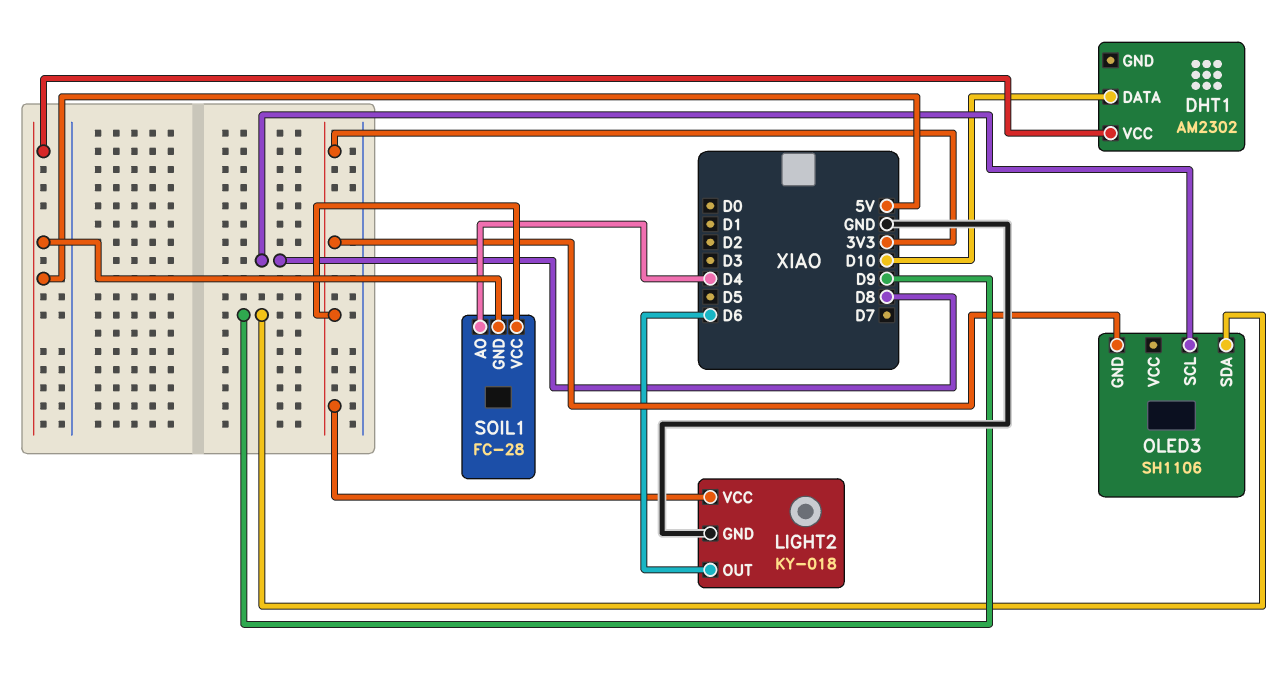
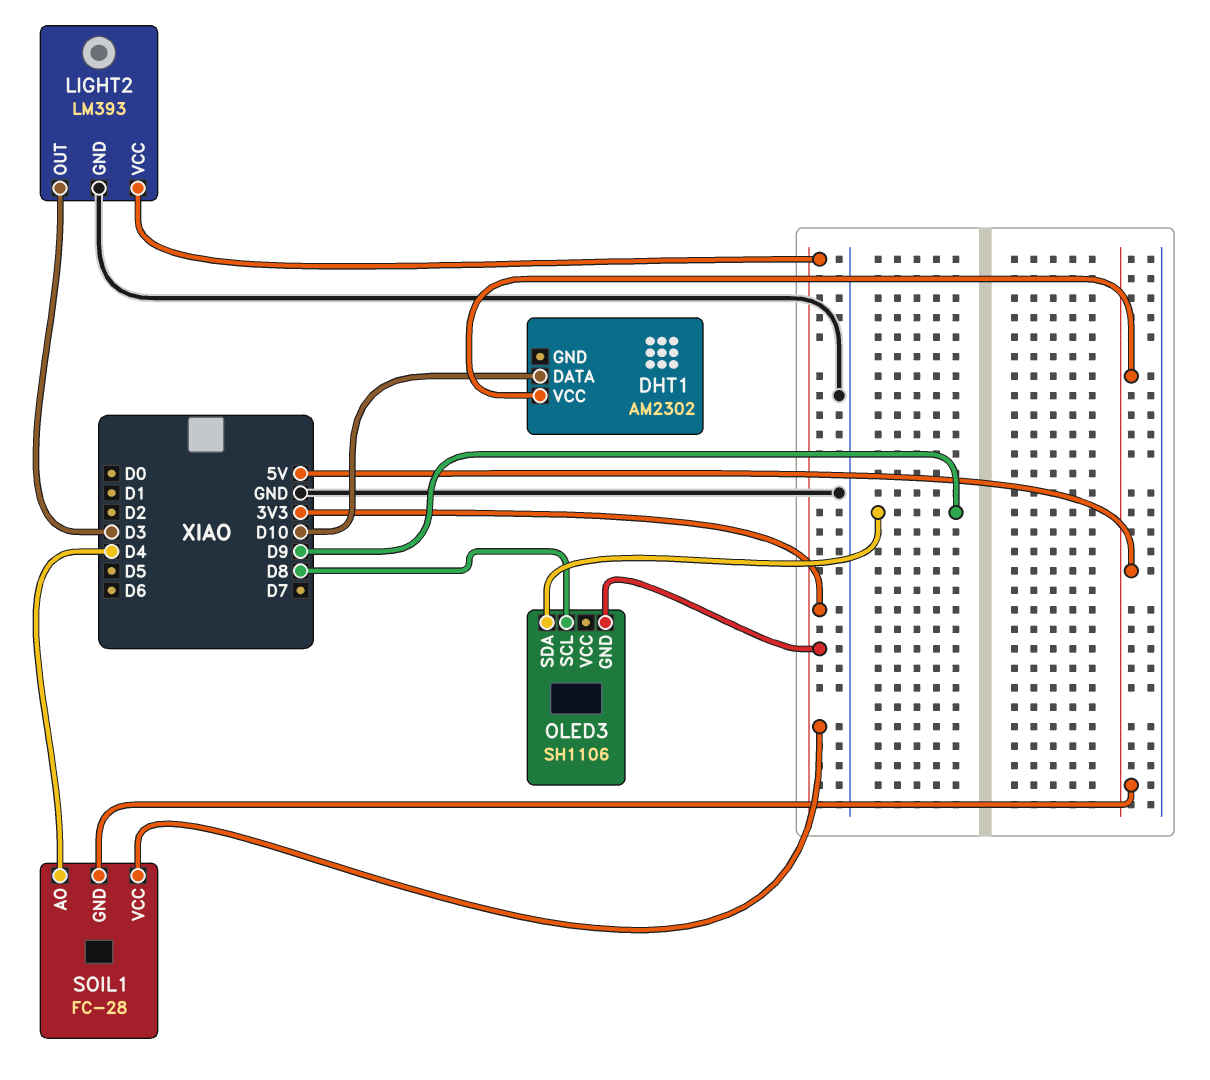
LIGHT2: KY-018 -> LM393
LIGHT2 pin OUT: D6 -> D3

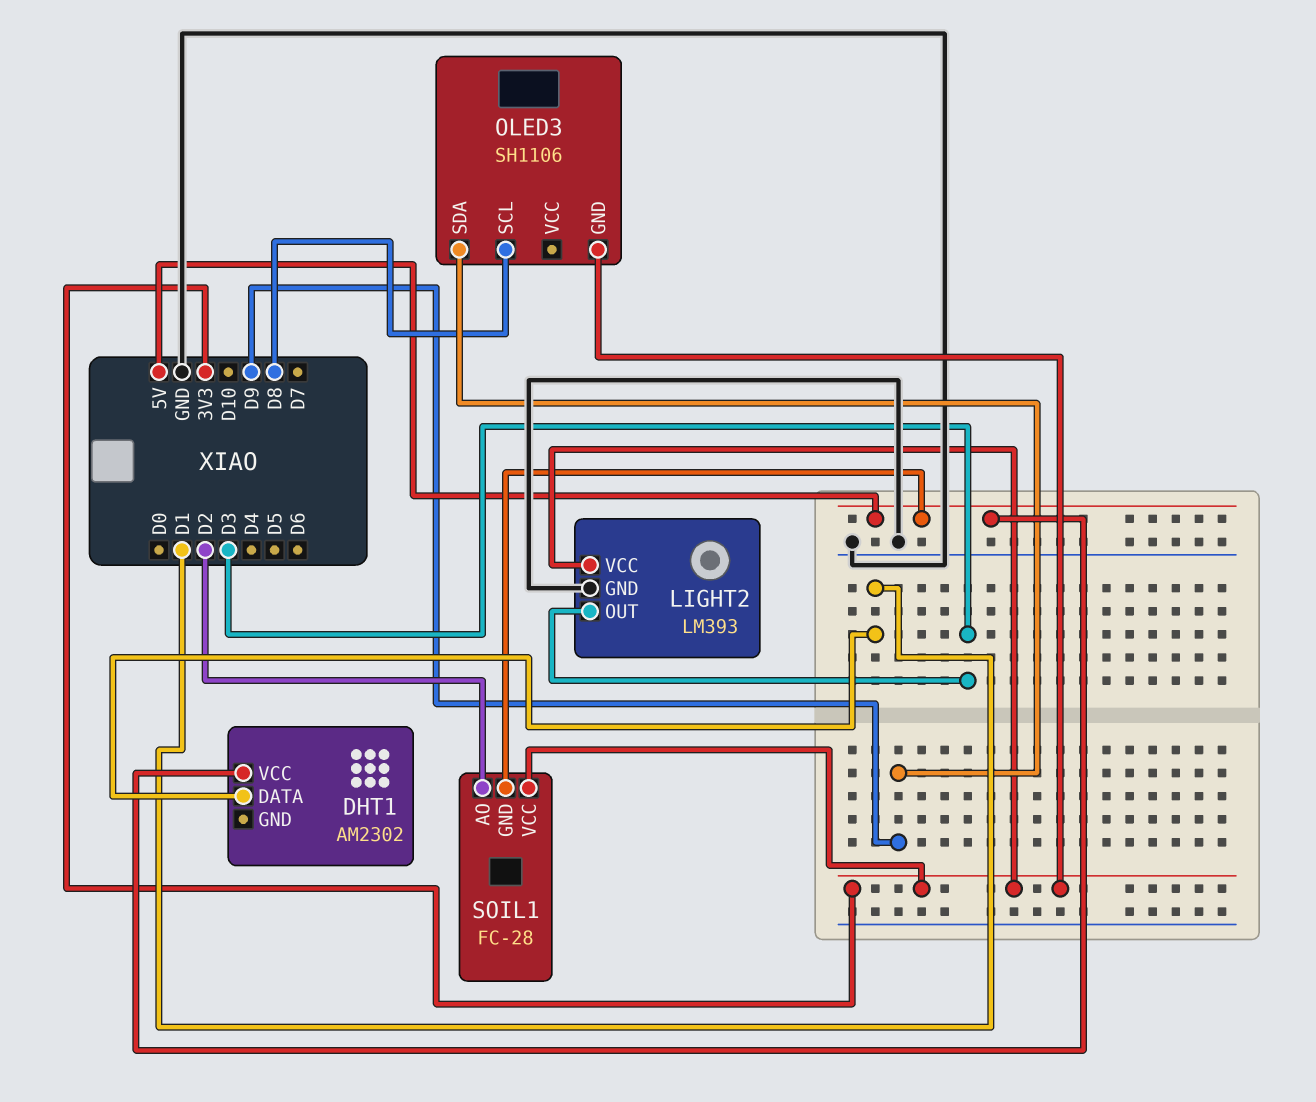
DHT1 pin DATA: D10 -> D1
SOIL1 pin AO: D4 -> D2

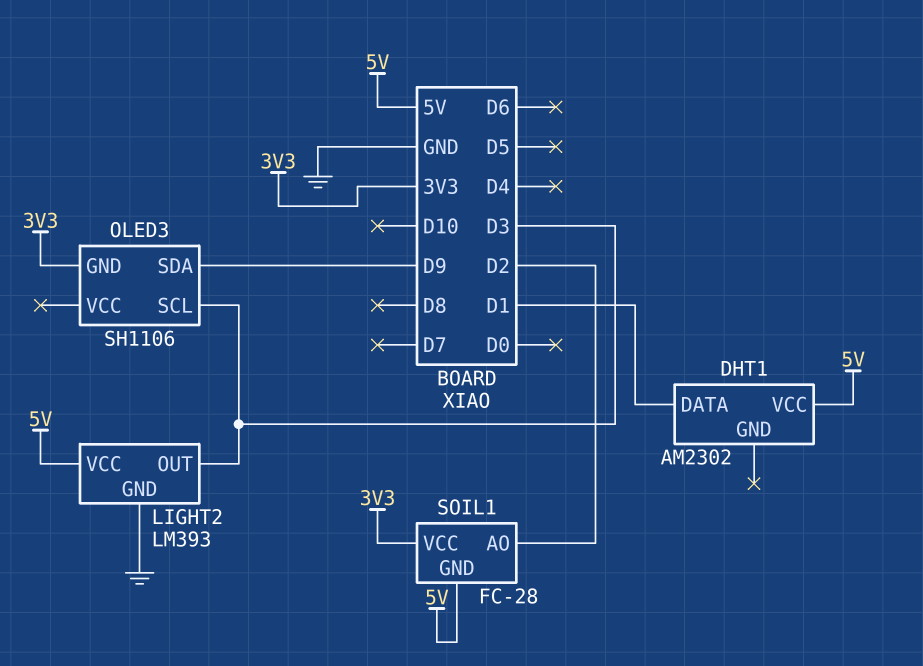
LIGHT2 pin VCC: 3V3 -> 5V
OLED3 pin SCL: D8 -> D3

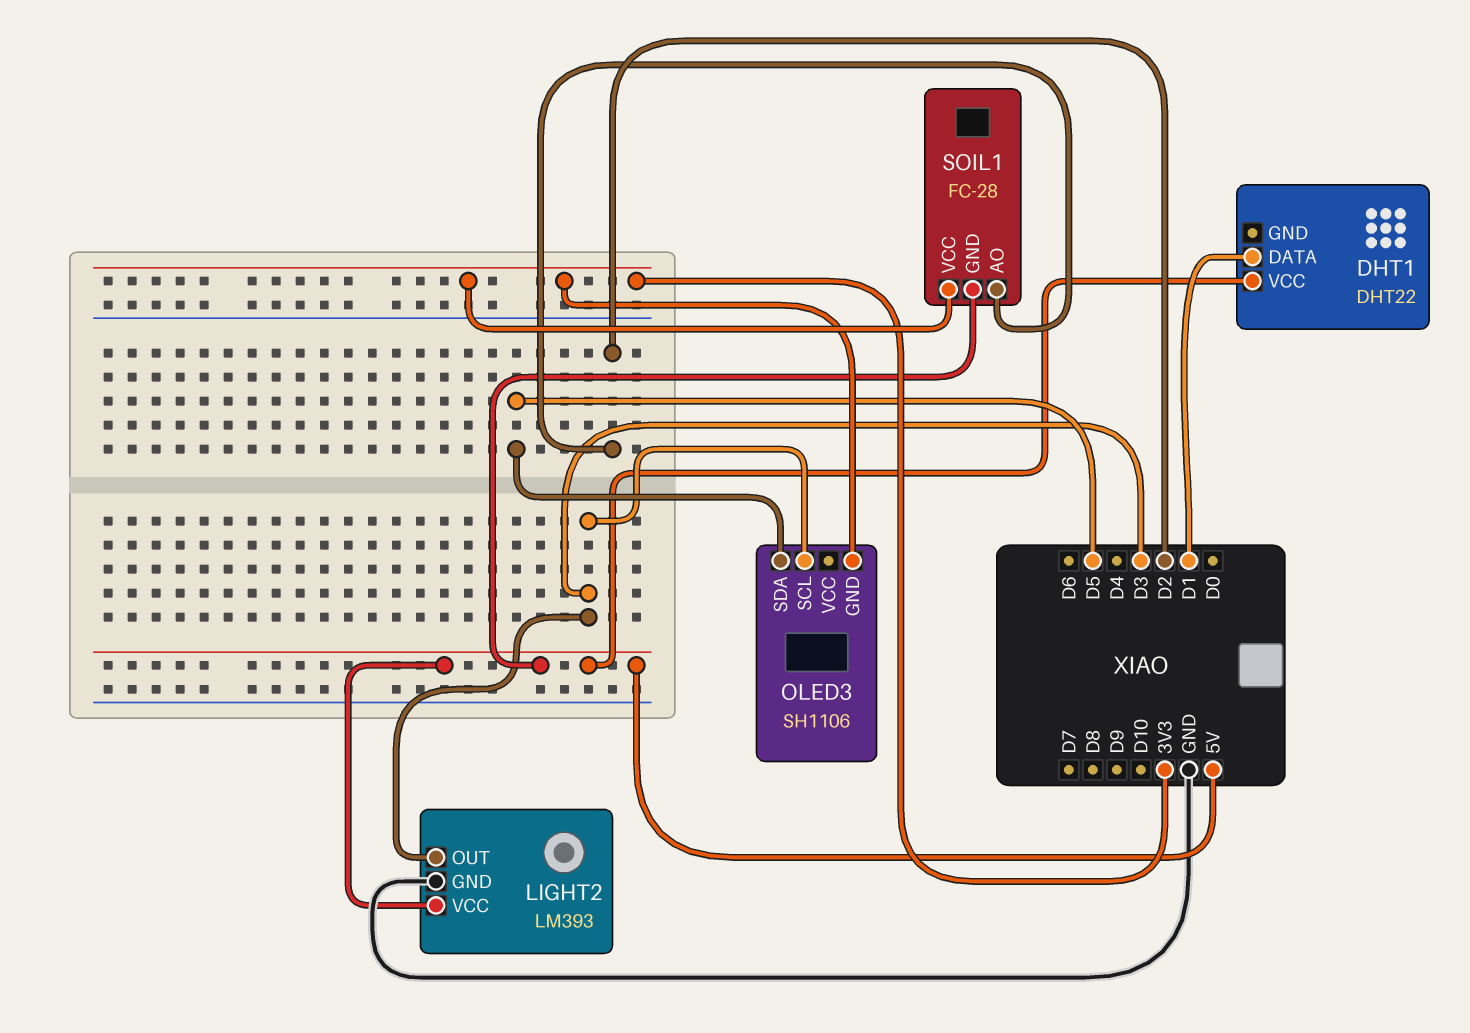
DHT1: AM2302 -> DHT22
OLED3 pin SDA: D9 -> D5

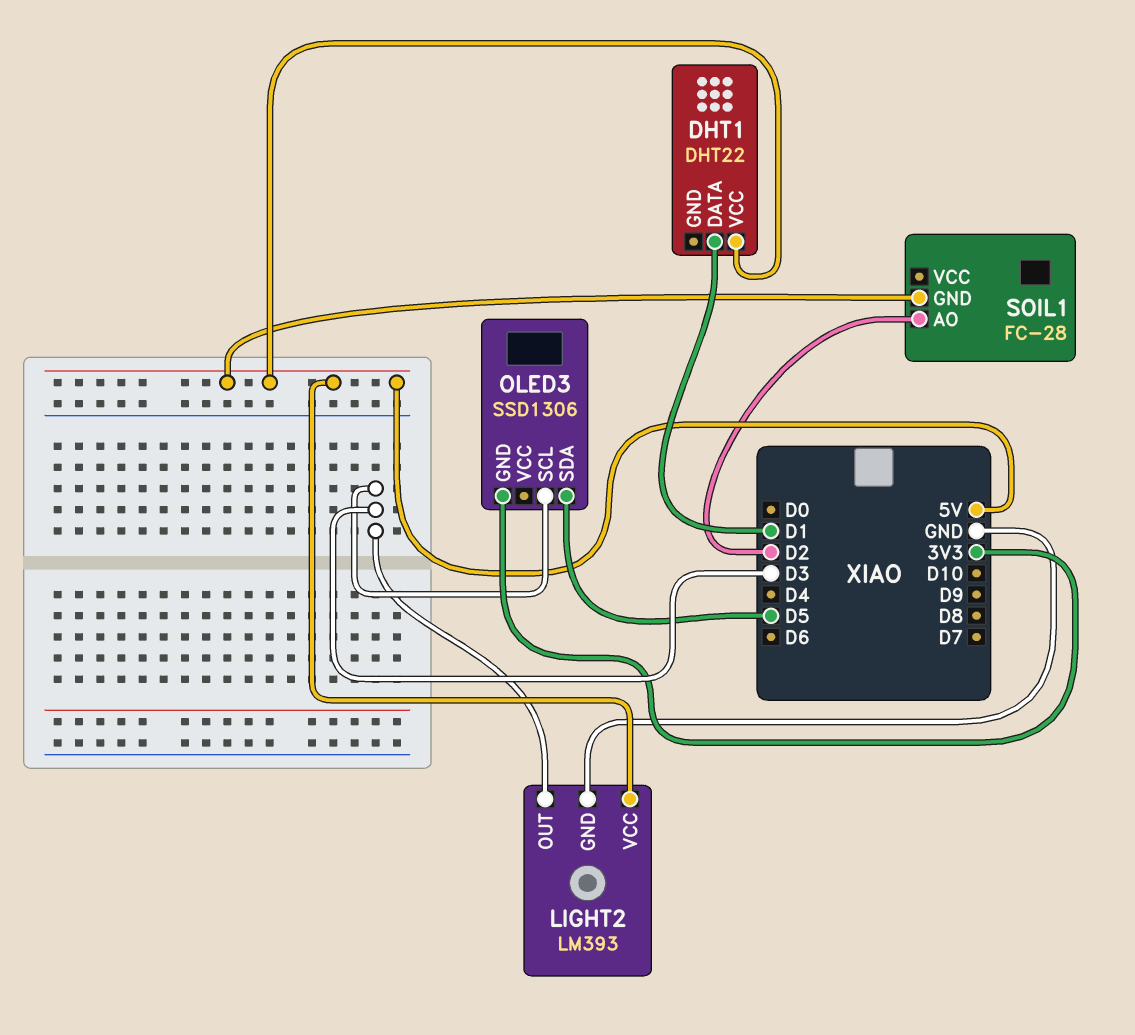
OLED3: SH1106 -> SSD1306
SOIL1 pin VCC: 3V3 -> none

